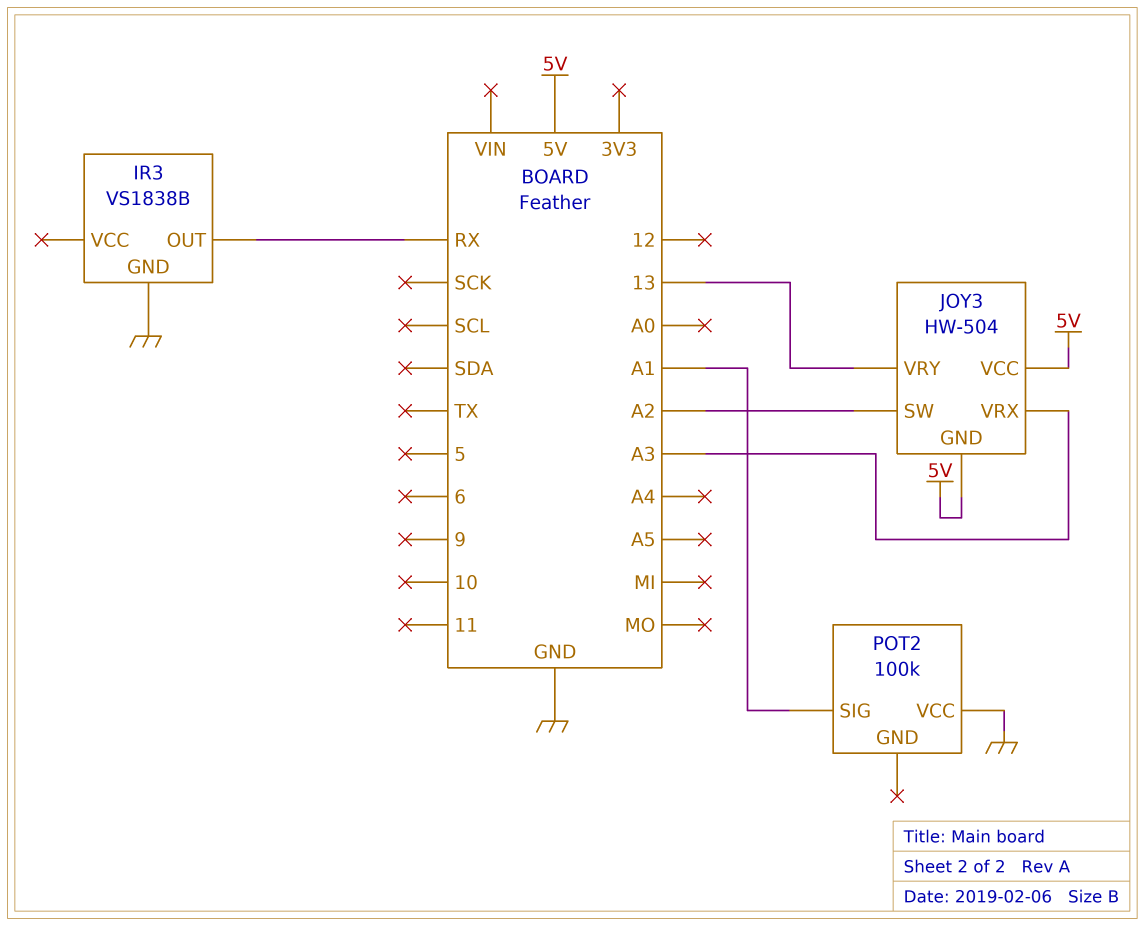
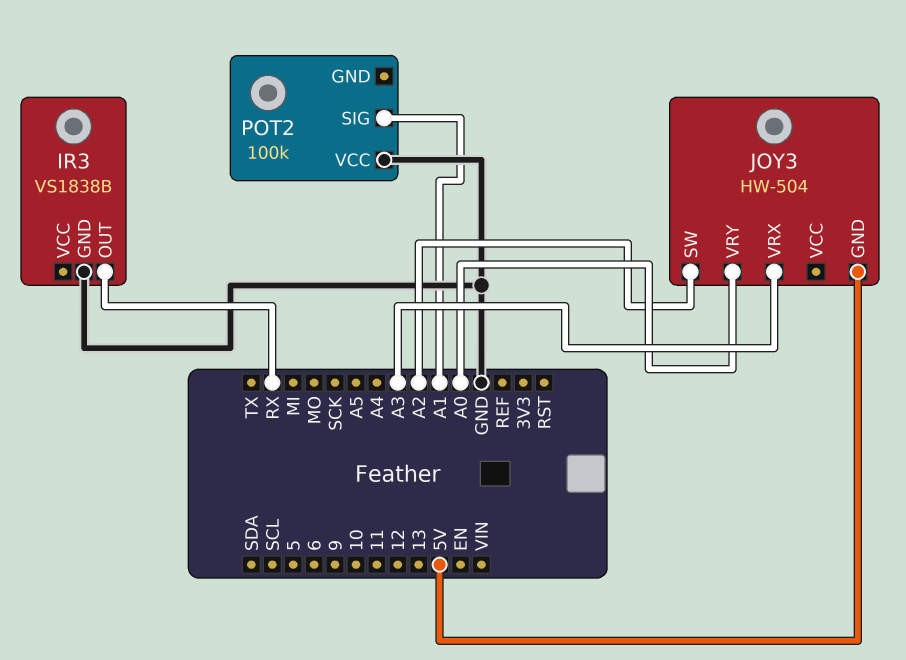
JOY3 pin VCC: 5V -> none
JOY3 pin VRY: 13 -> A0

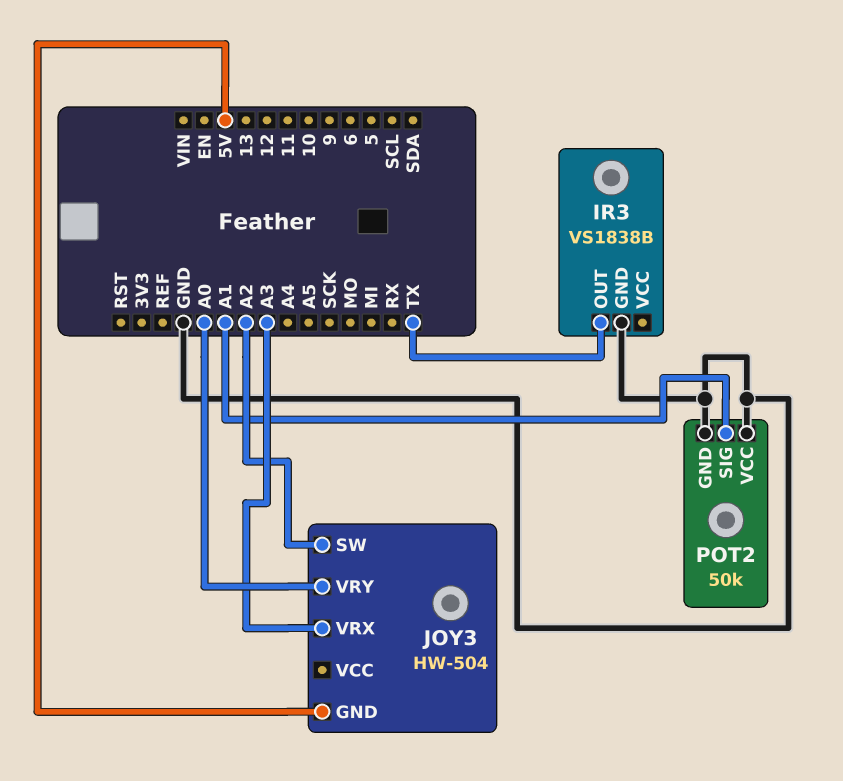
IR3 pin OUT: RX -> TX
POT2: 100k -> 50k
POT2 pin GND: none -> GND

